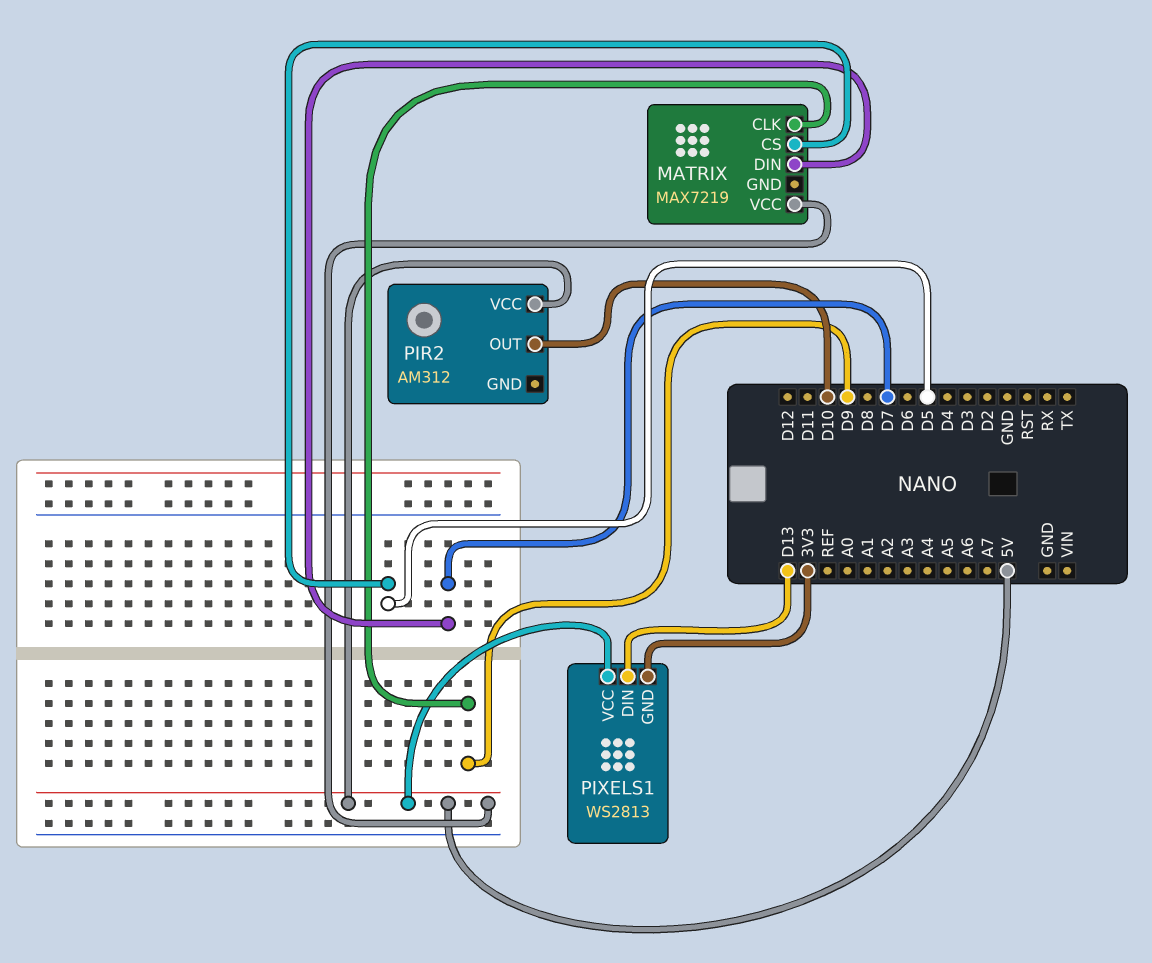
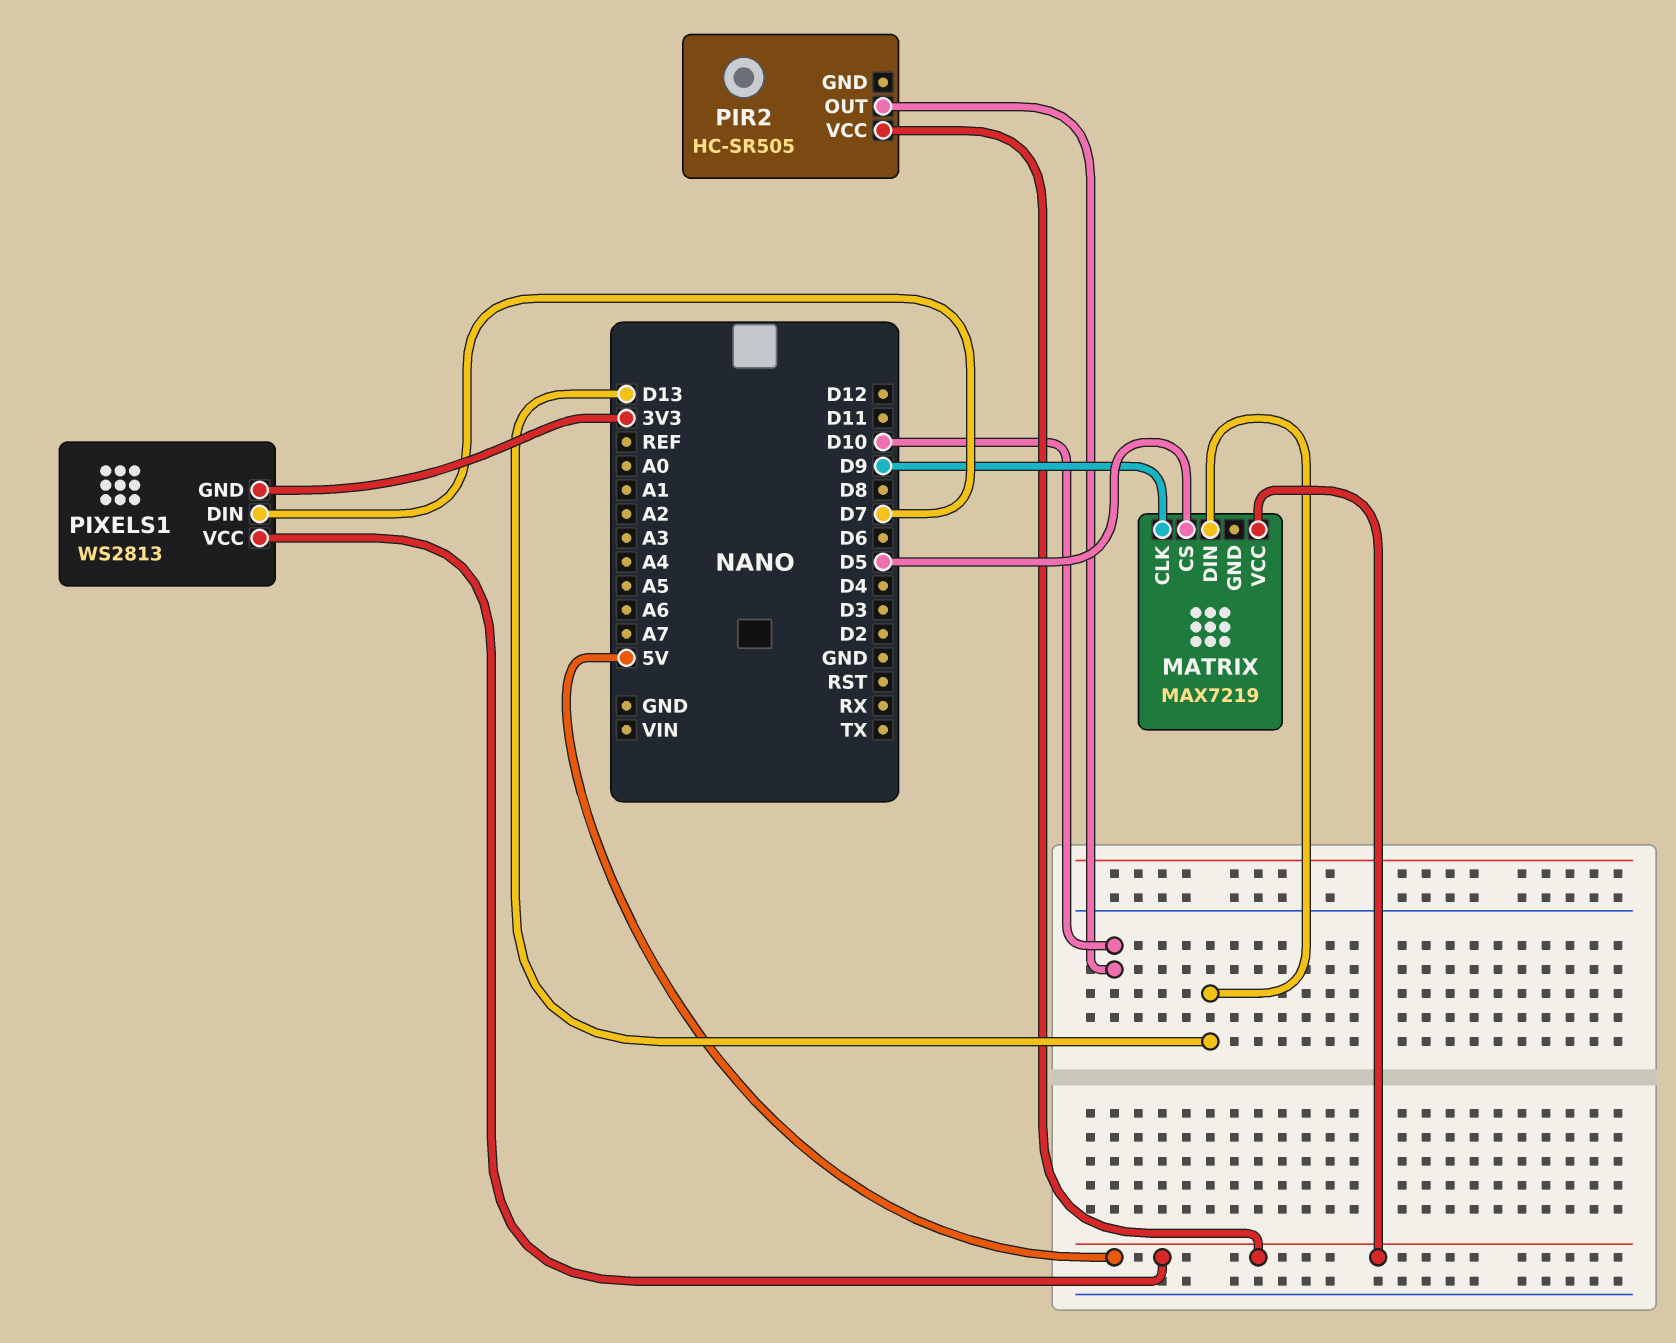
MATRIX pin DIN: D7 -> D13
PIR2: AM312 -> HC-SR505
PIXELS1 pin DIN: D13 -> D7

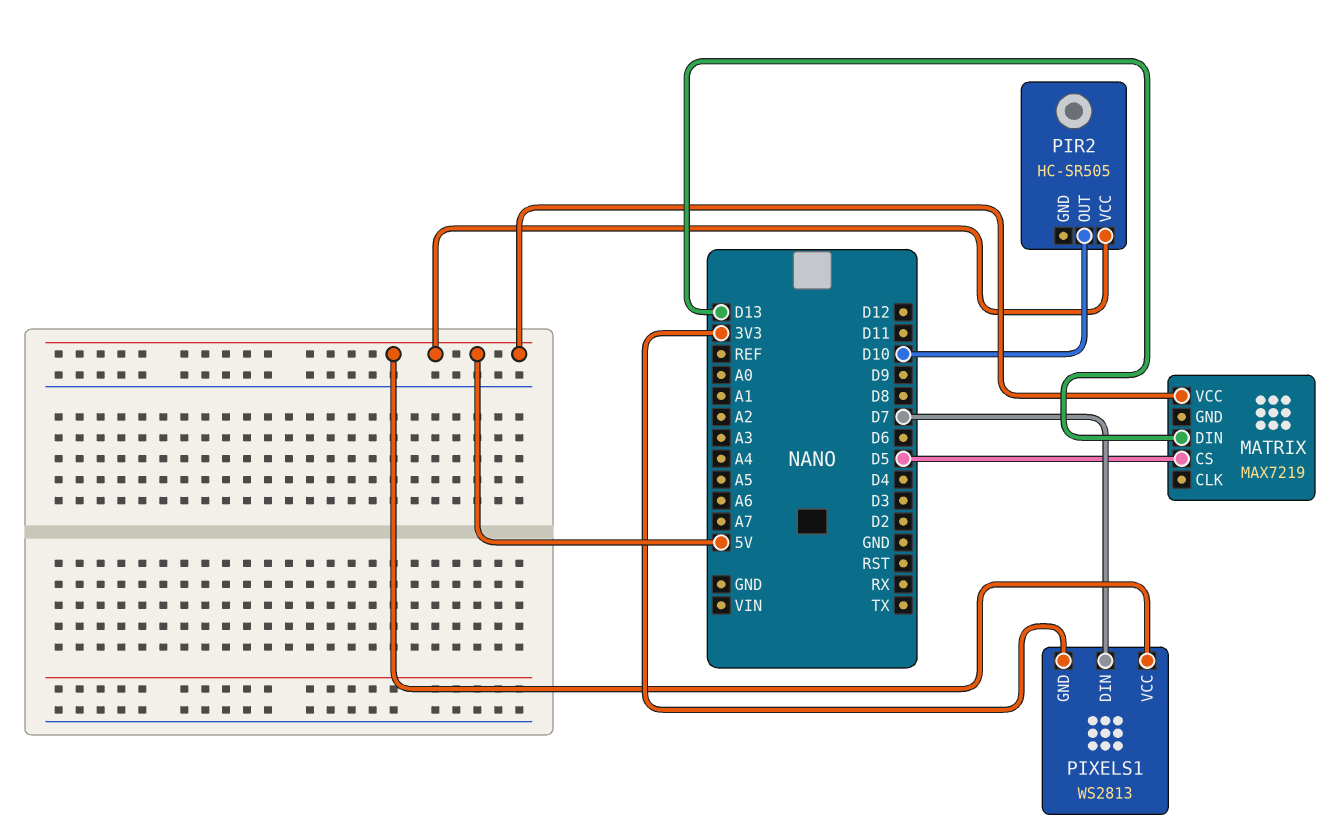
MATRIX pin CLK: D9 -> none

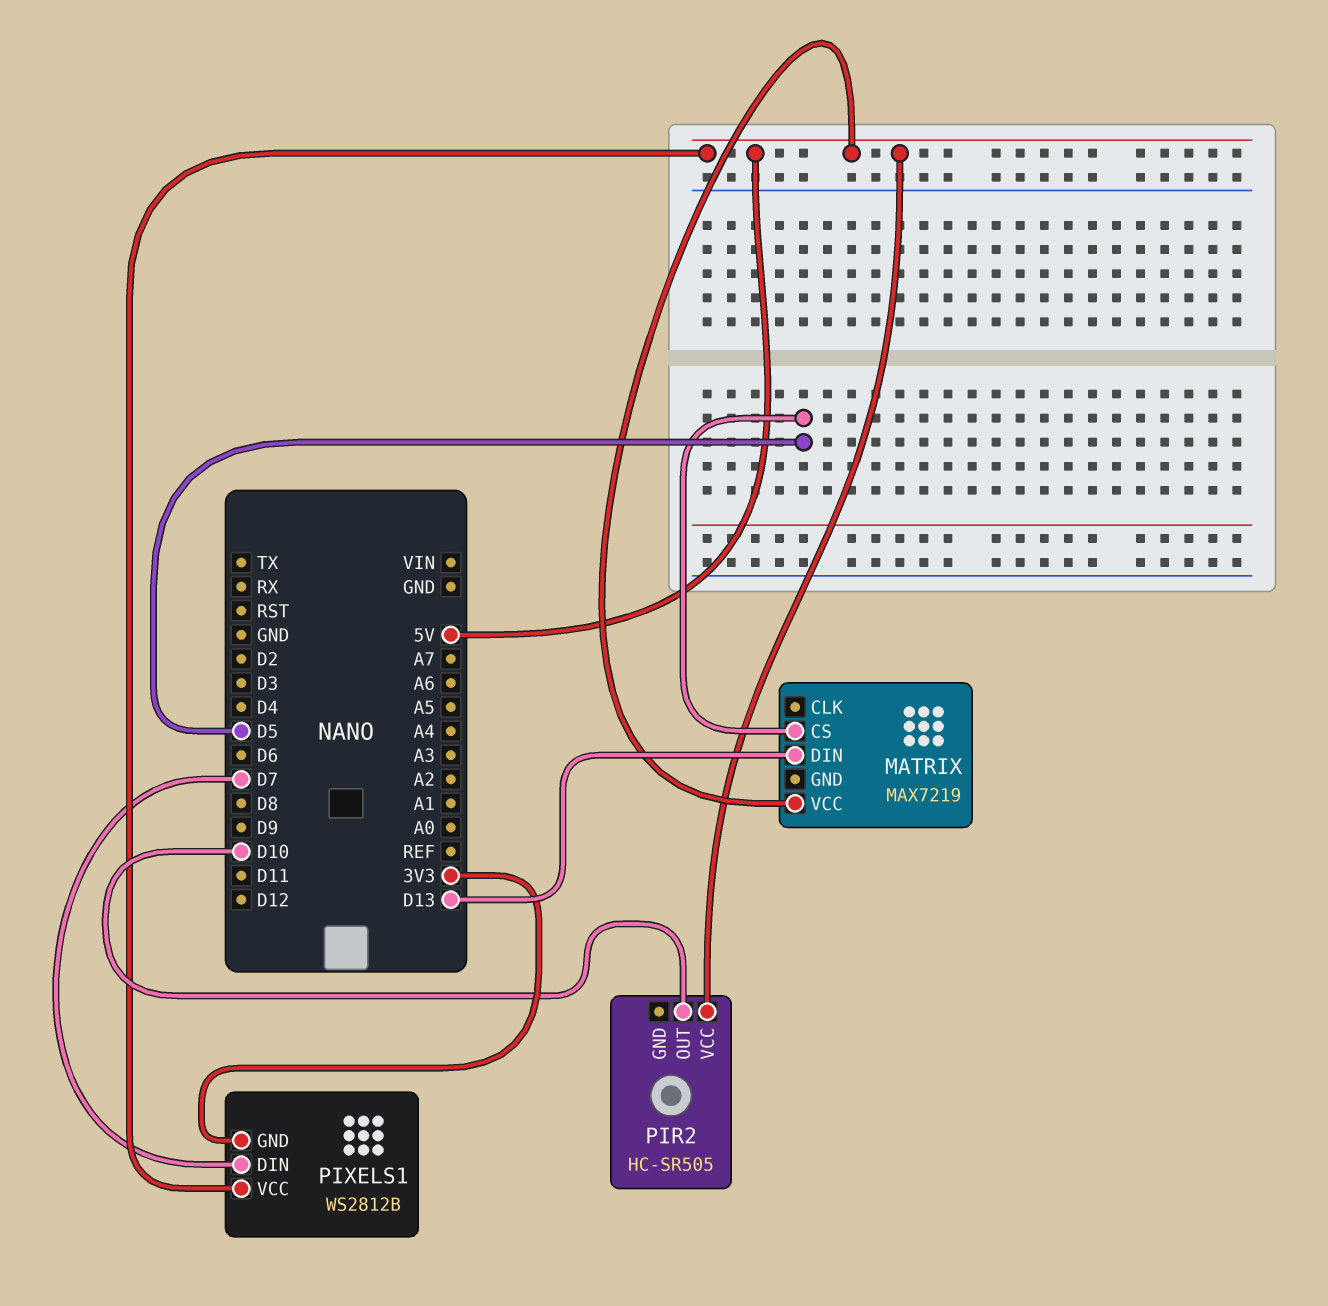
PIXELS1: WS2813 -> WS2812B

